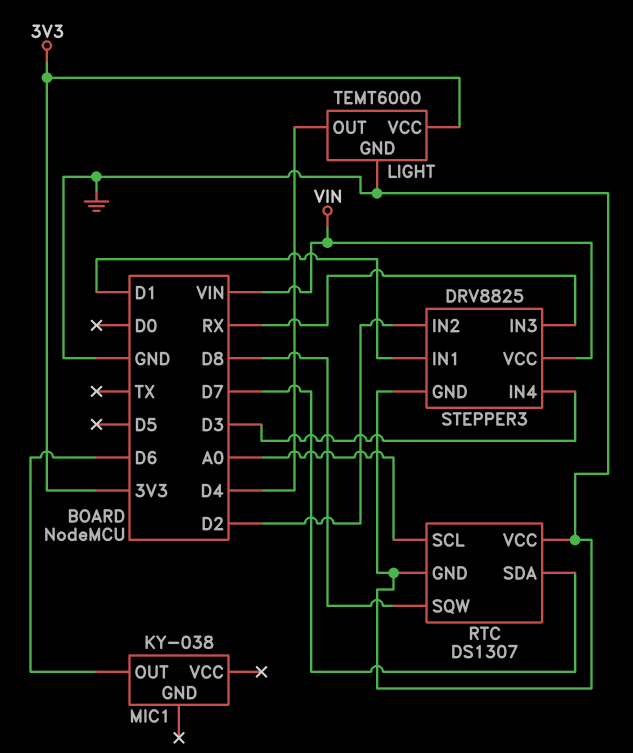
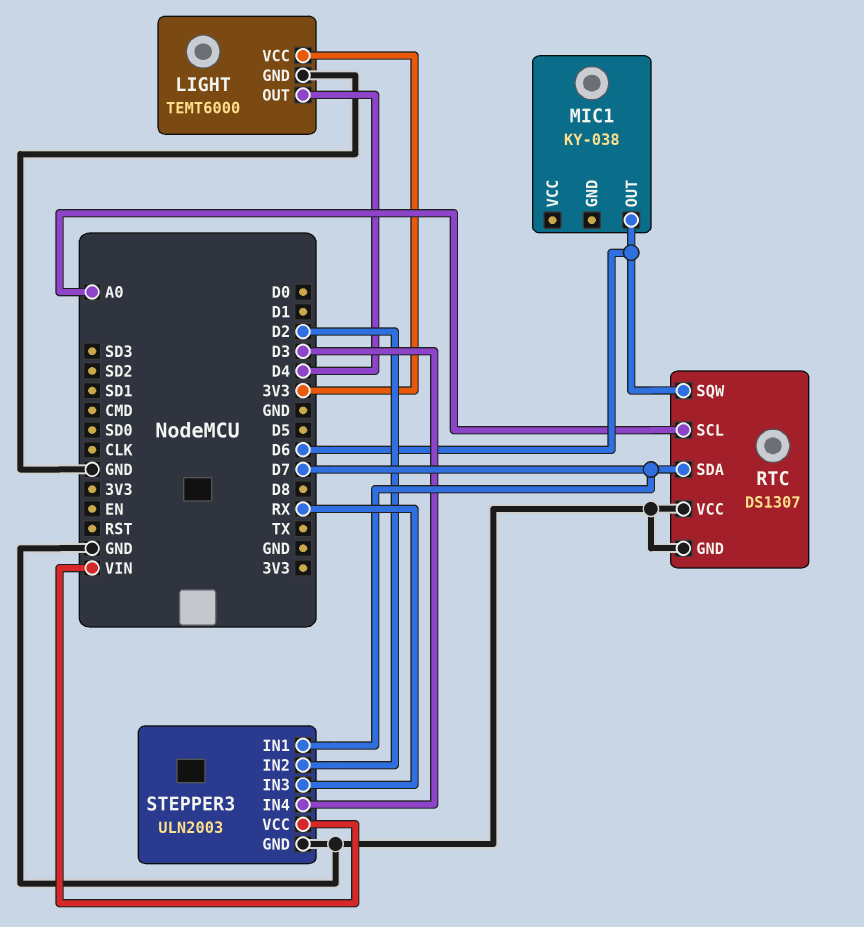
RTC pin SQW: D8 -> D6
STEPPER3: DRV8825 -> ULN2003
STEPPER3 pin IN1: D1 -> D7

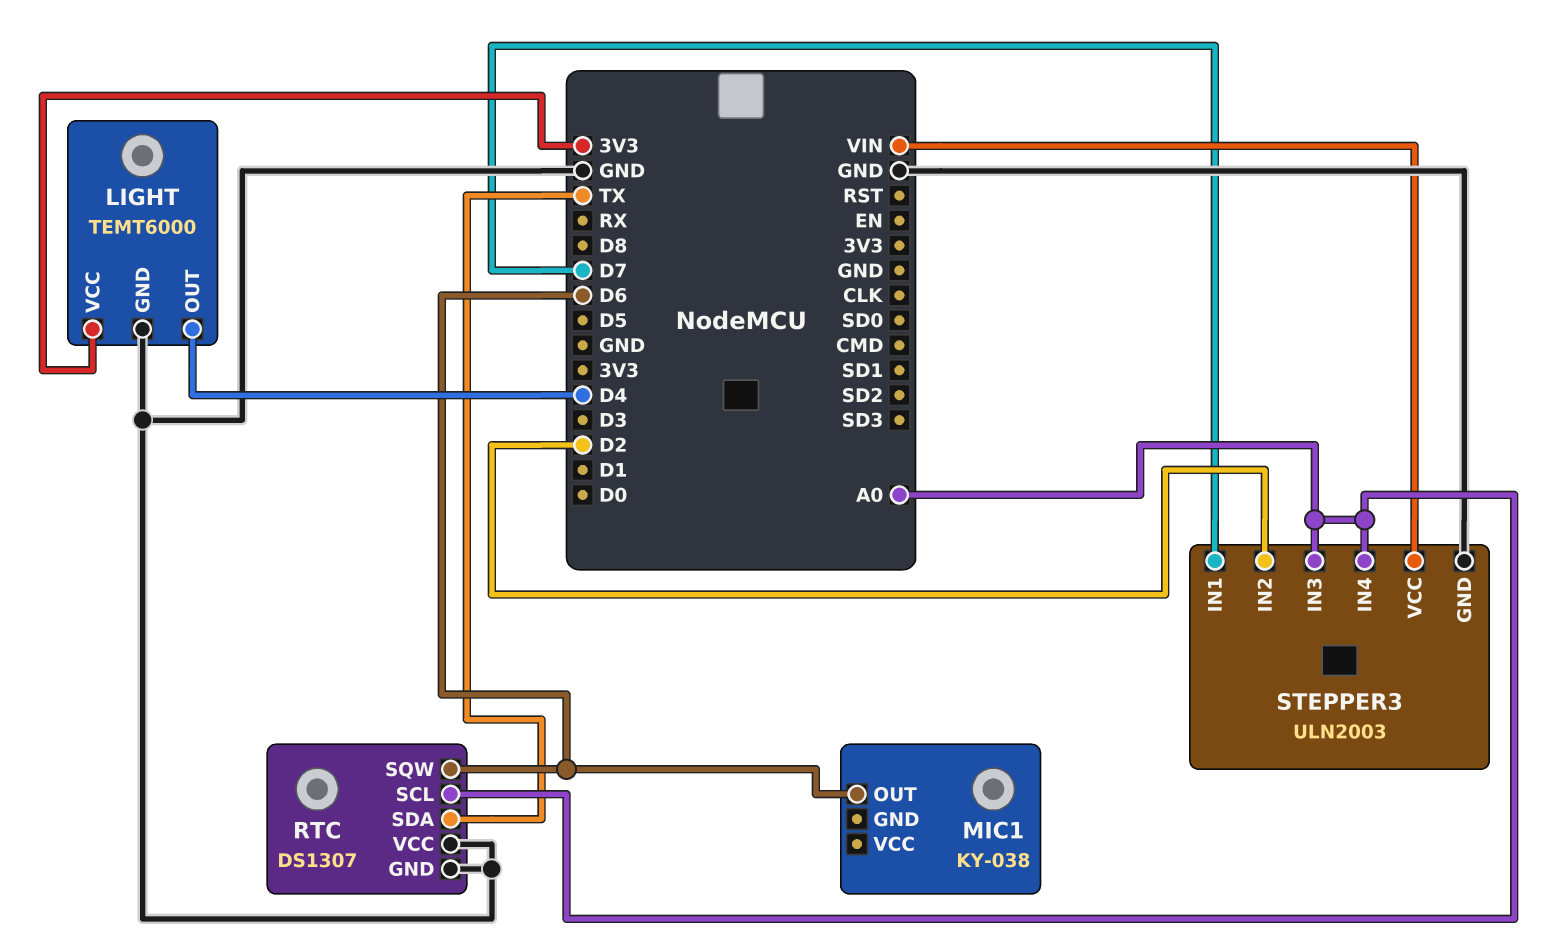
RTC pin SDA: D7 -> TX
STEPPER3 pin IN3: RX -> A0
STEPPER3 pin IN4: D3 -> A0

